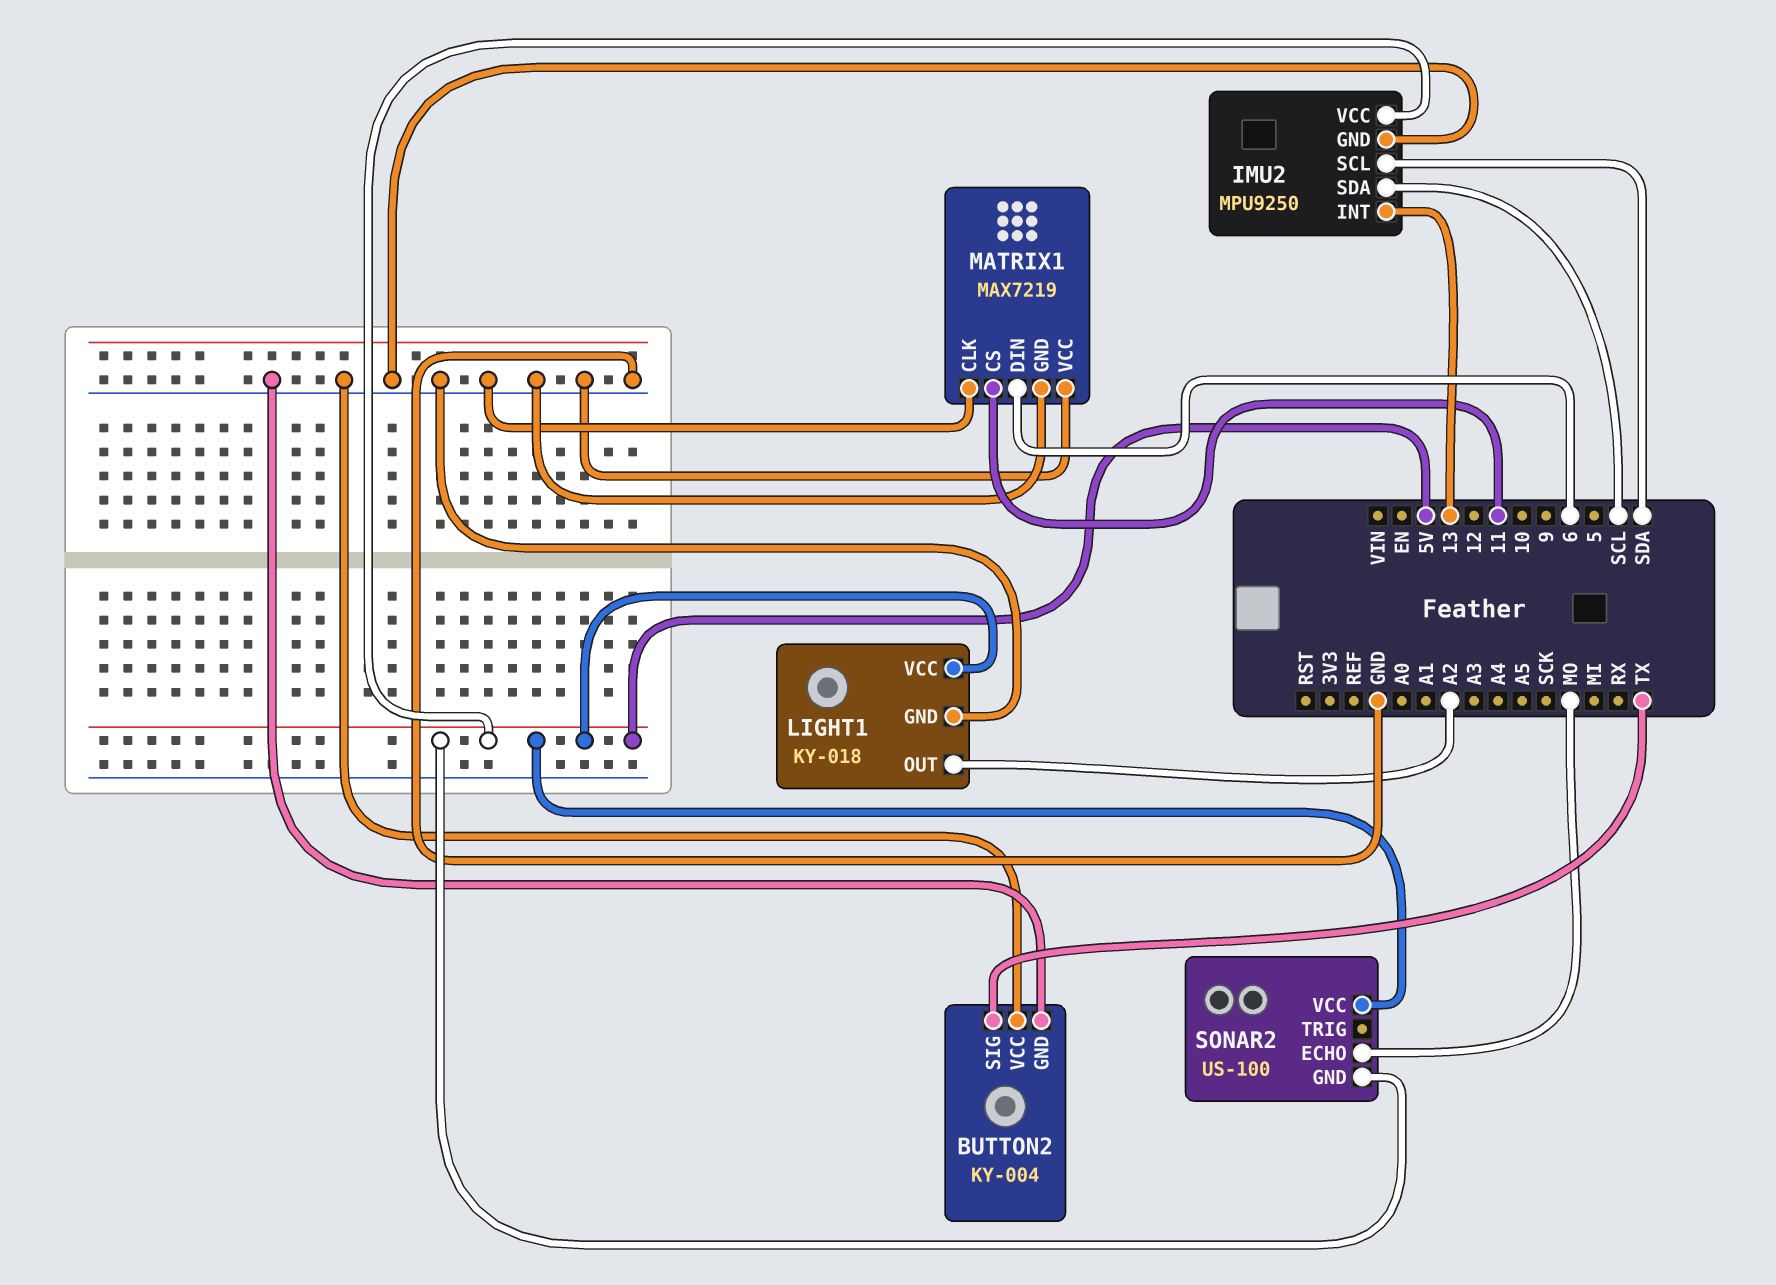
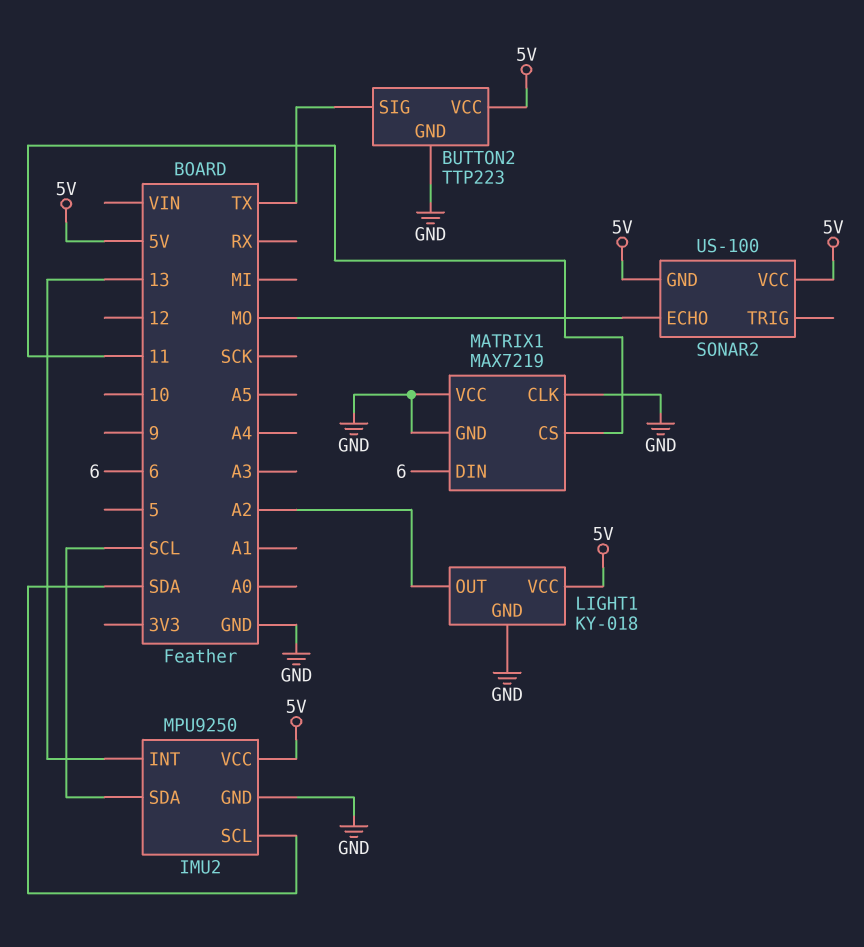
BUTTON2: KY-004 -> TTP223
BUTTON2 pin VCC: GND -> 5V

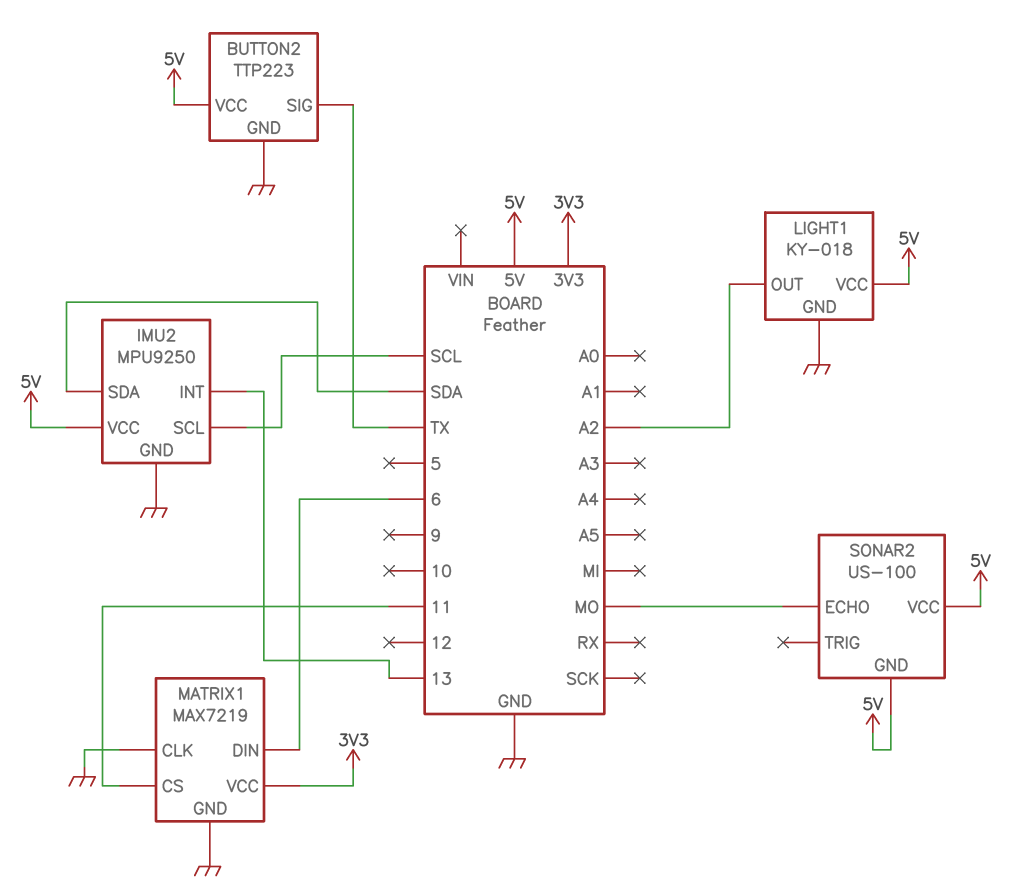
IMU2 pin SCL: SDA -> SCL
IMU2 pin SDA: SCL -> SDA
MATRIX1 pin VCC: GND -> 3V3

